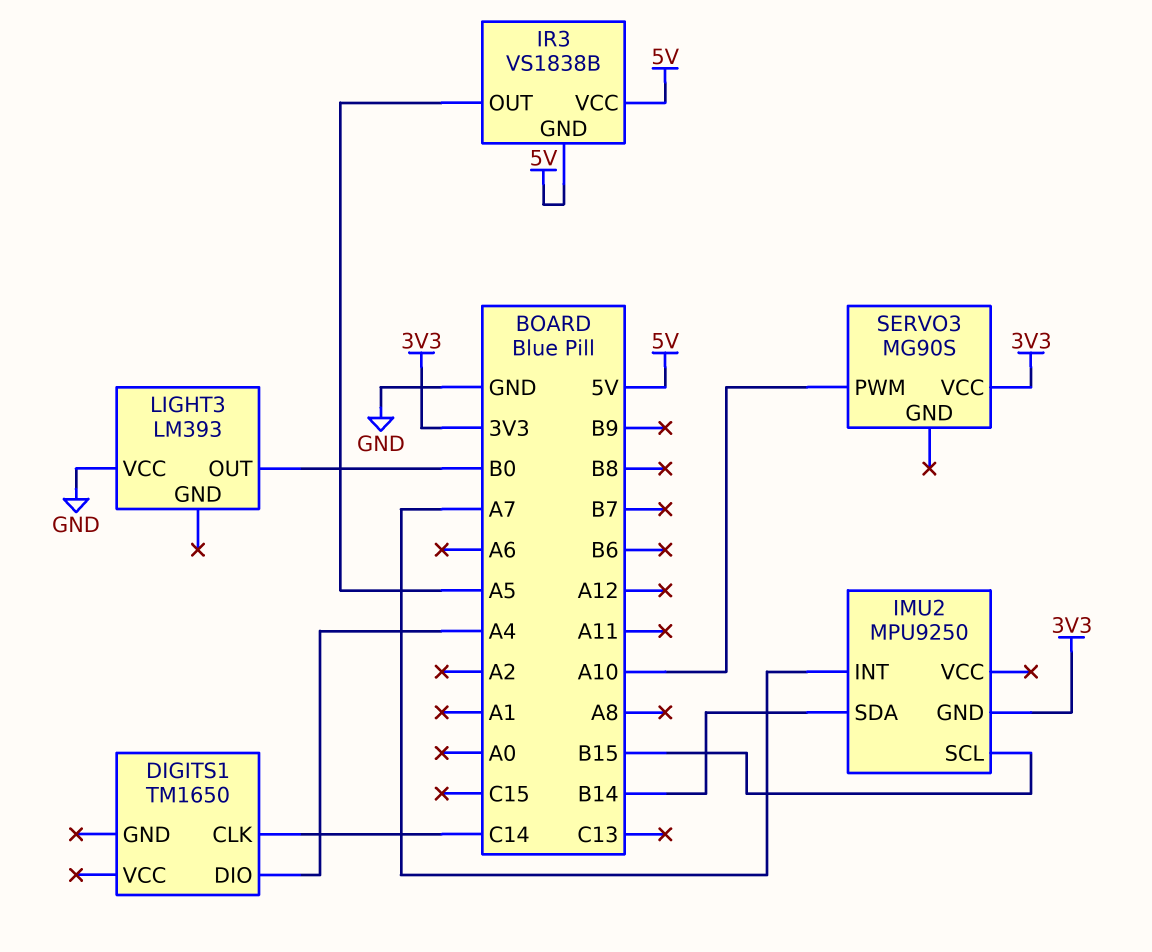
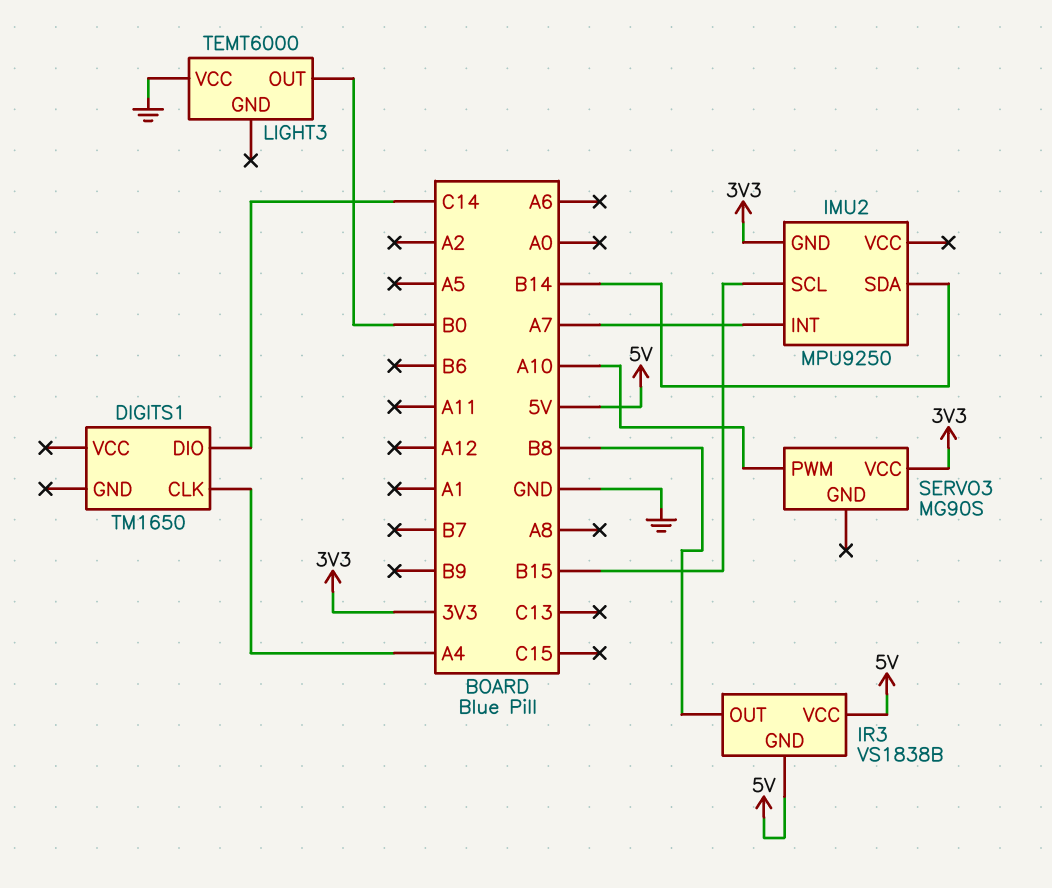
DIGITS1 pin CLK: C14 -> A4
DIGITS1 pin DIO: A4 -> C14
IR3 pin OUT: A5 -> B8
LIGHT3: LM393 -> TEMT6000

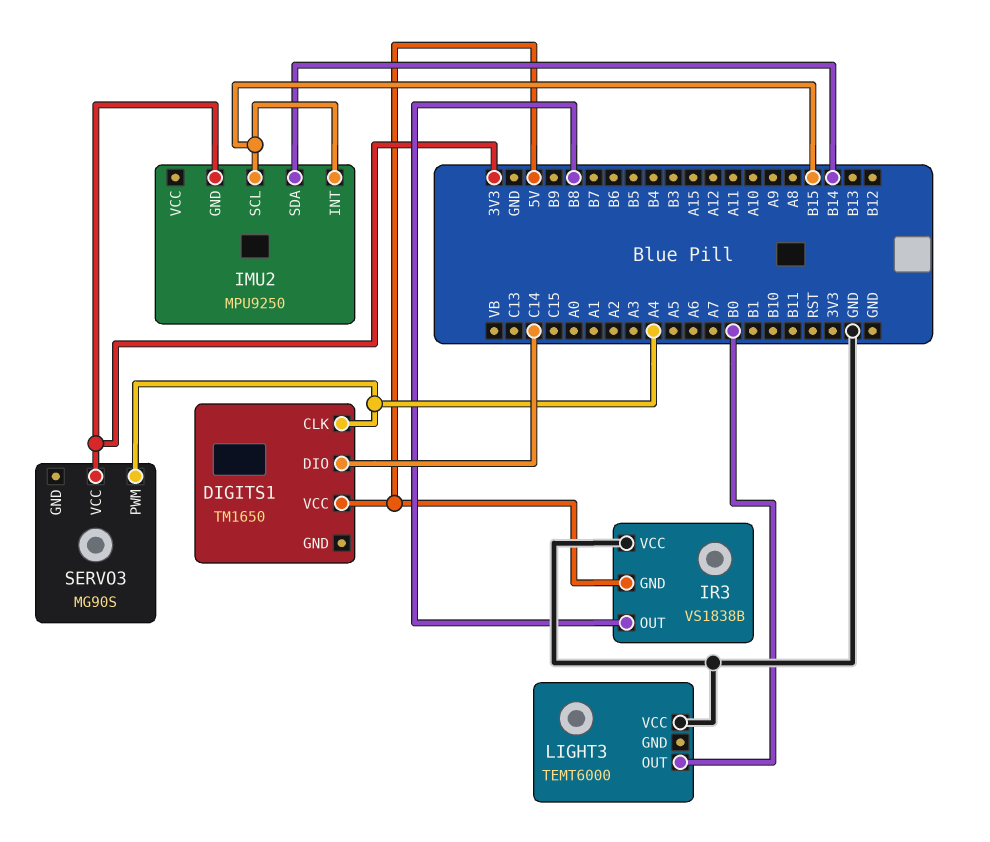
DIGITS1 pin VCC: none -> 5V
IMU2 pin INT: A7 -> B15
IR3 pin VCC: 5V -> GND
SERVO3 pin PWM: A10 -> A4

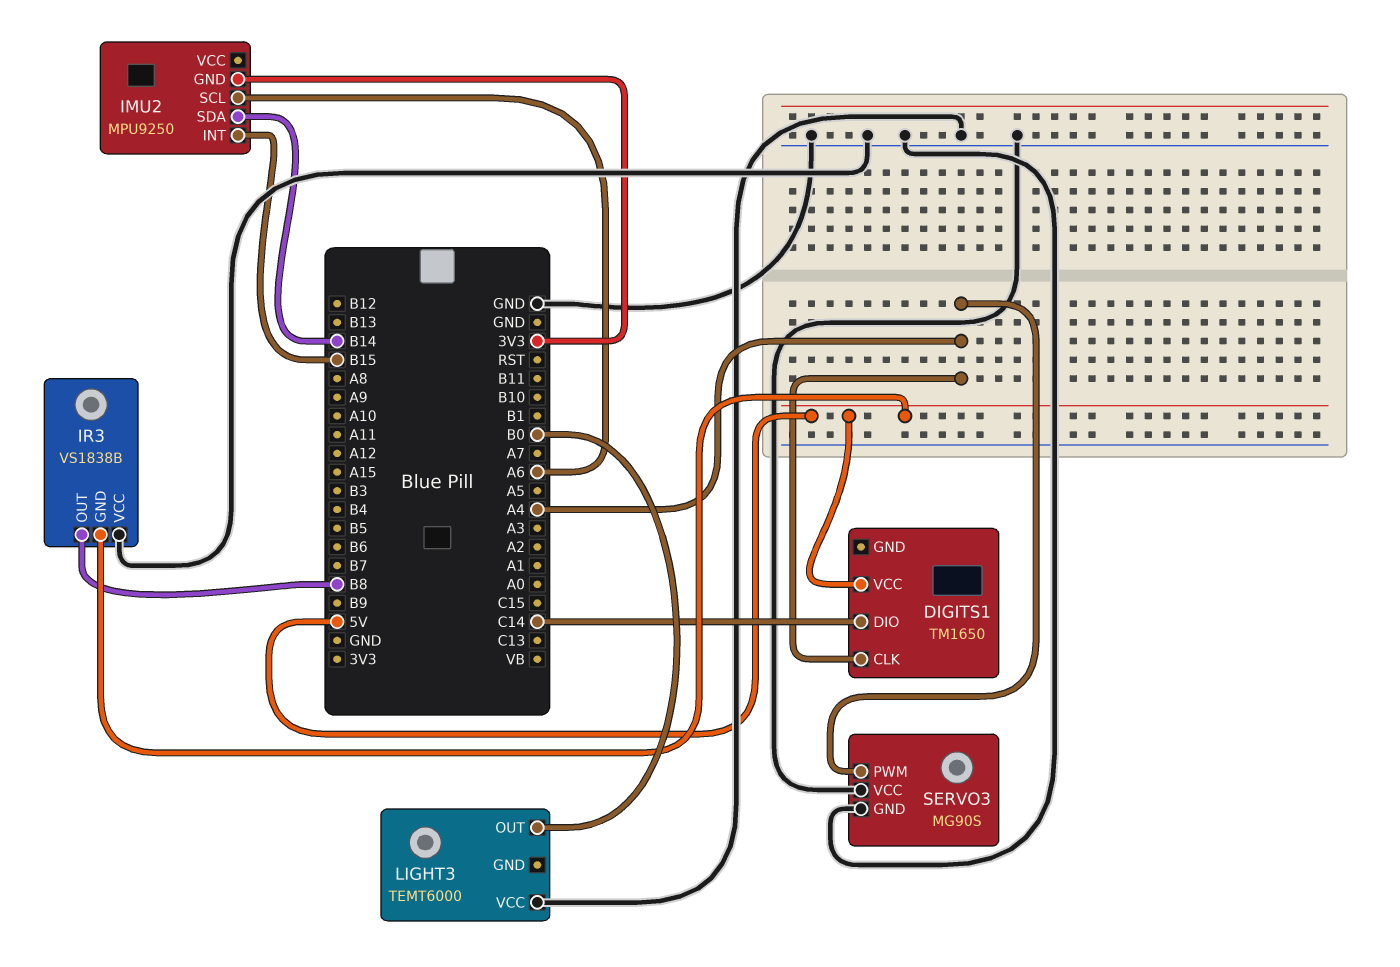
IMU2 pin SCL: B15 -> A6
SERVO3 pin GND: none -> GND
SERVO3 pin VCC: 3V3 -> GND

